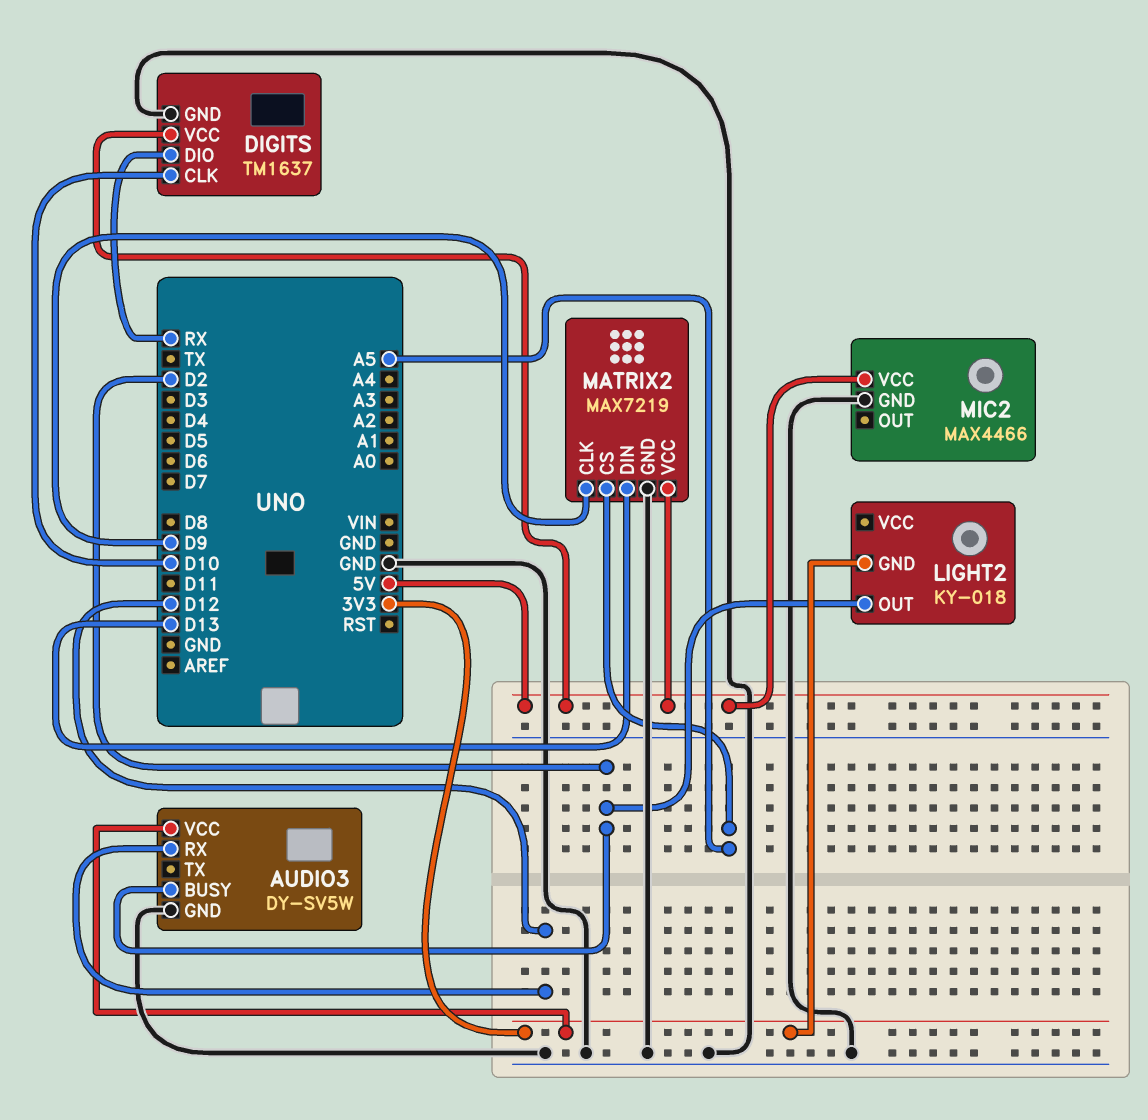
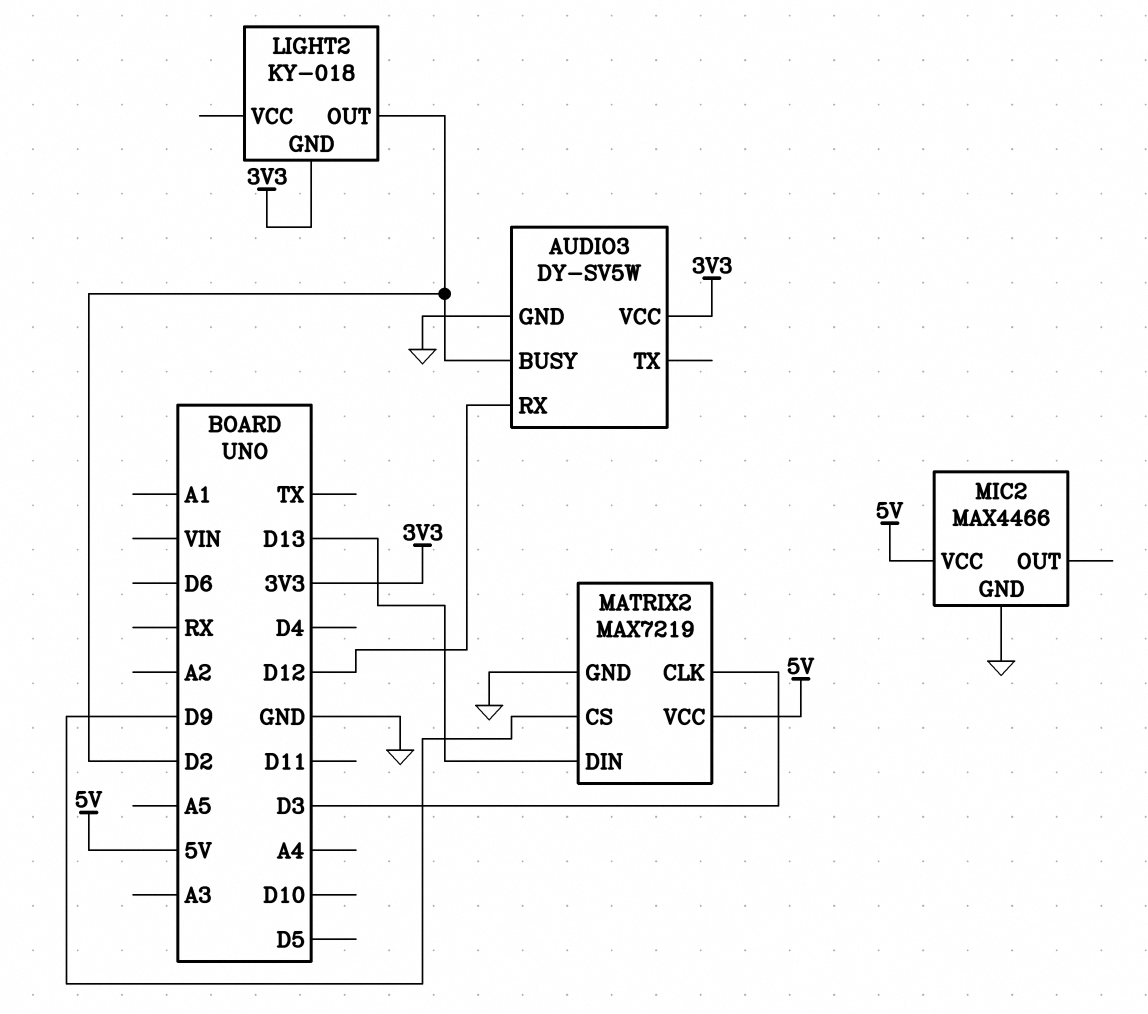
DIGITS: TM1637 -> none
DIGITS pin CLK: D10 -> none
DIGITS pin DIO: RX -> none
DIGITS pin GND: GND -> none
DIGITS pin VCC: 5V -> none
MATRIX2 pin CLK: D9 -> D3
MATRIX2 pin CS: A5 -> D9

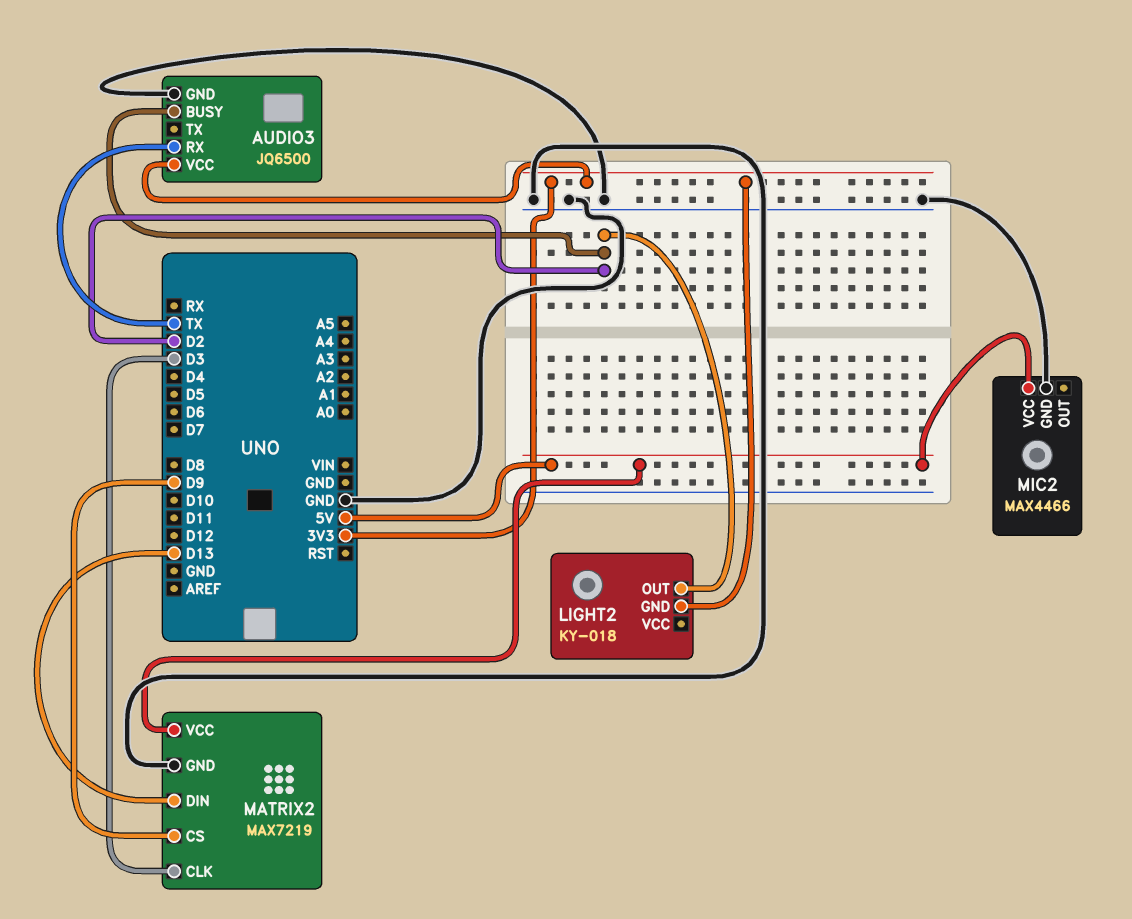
AUDIO3: DY-SV5W -> JQ6500
AUDIO3 pin RX: D12 -> TX

